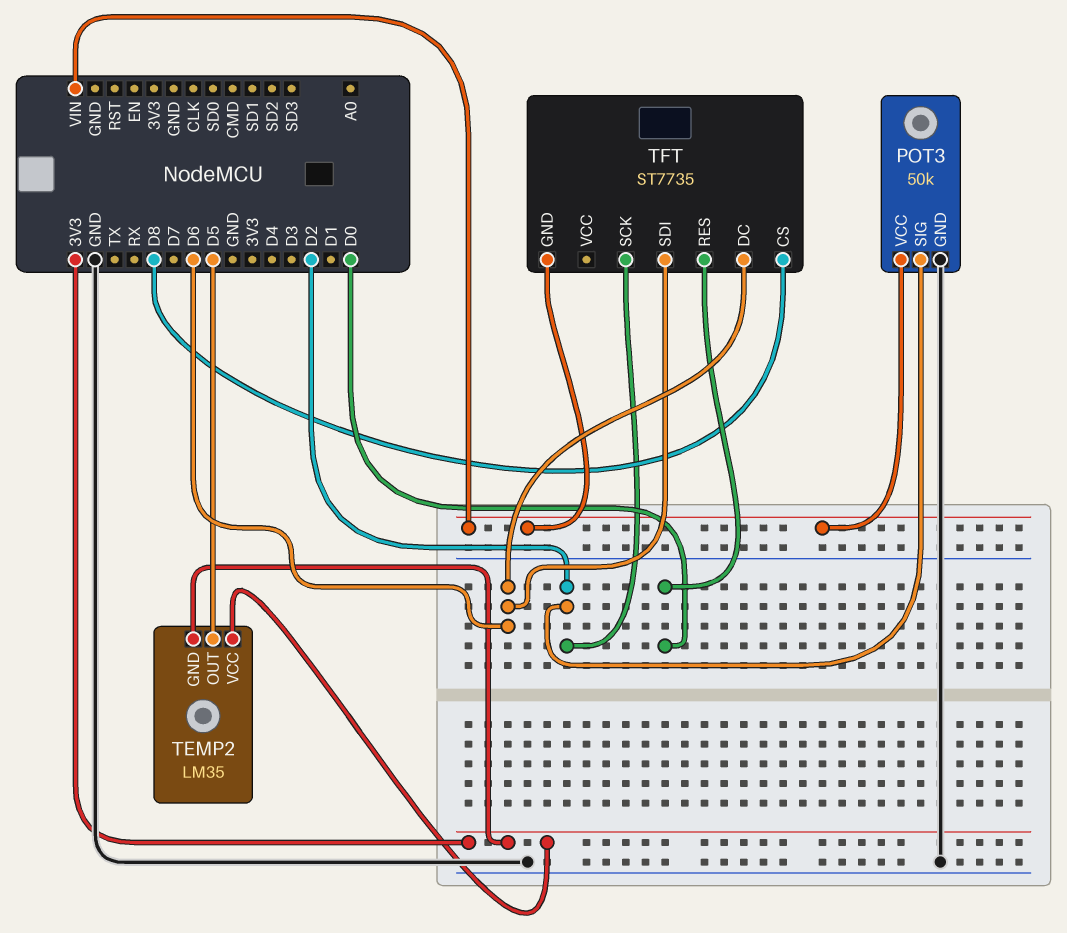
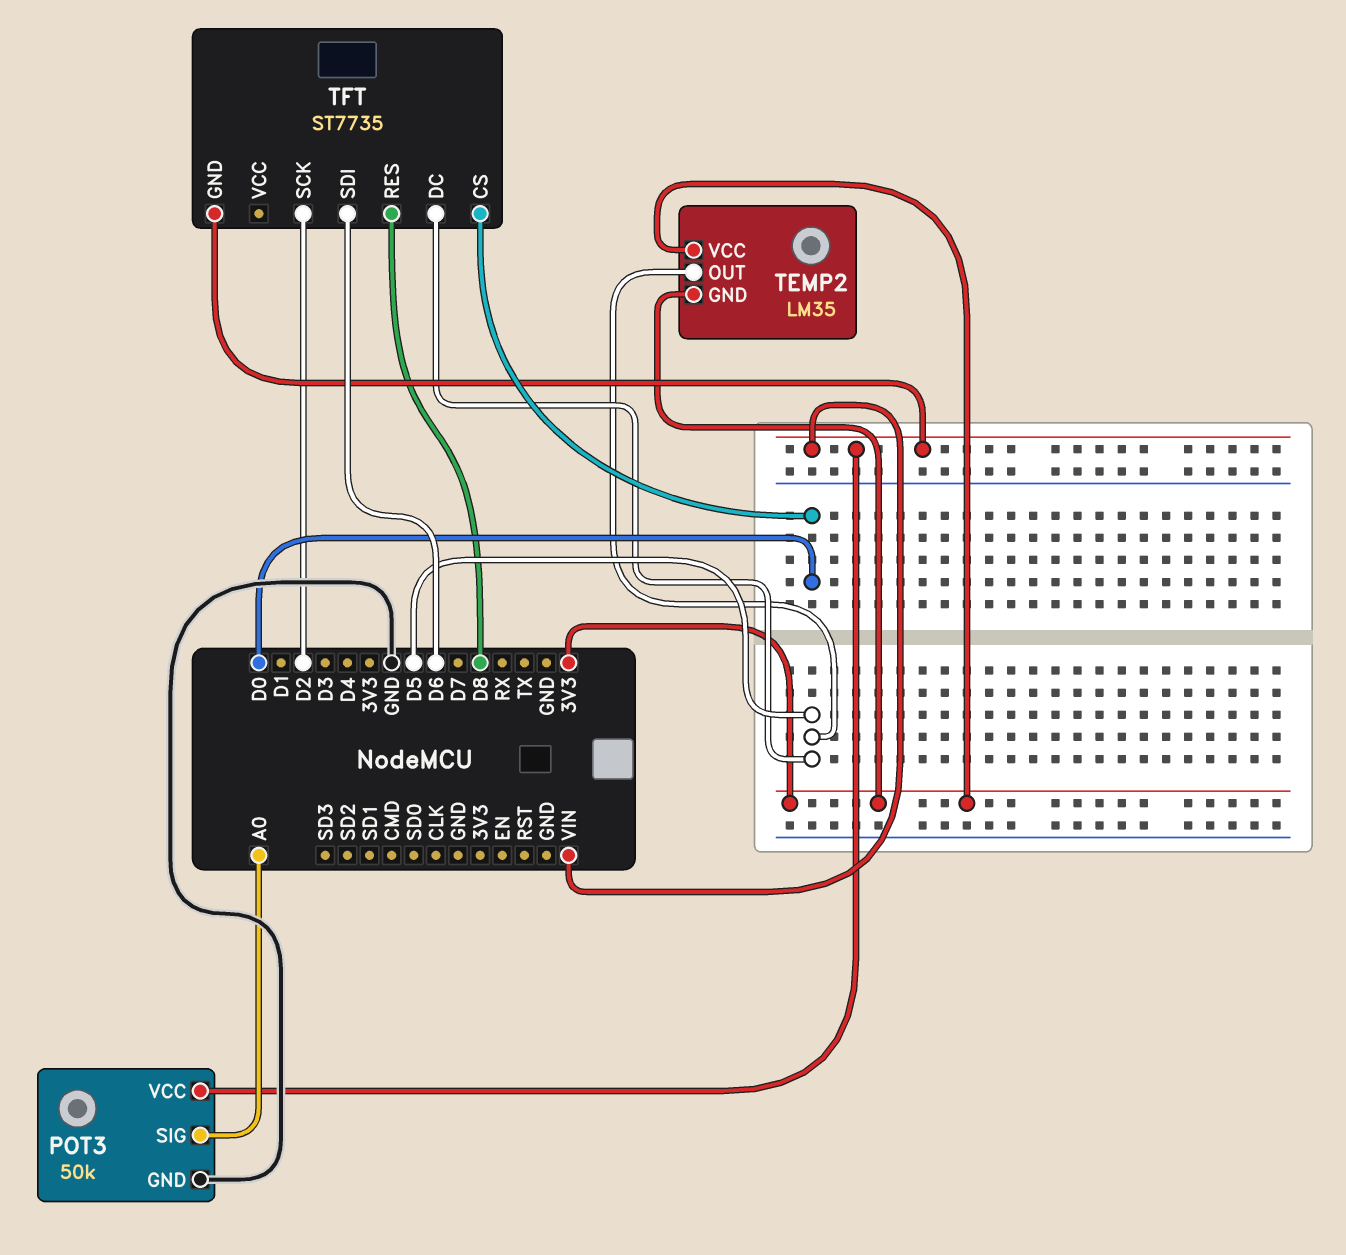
POT3 pin SIG: D2 -> A0
TFT pin CS: D8 -> D0
TFT pin DC: D6 -> D5
TFT pin RES: D0 -> D8

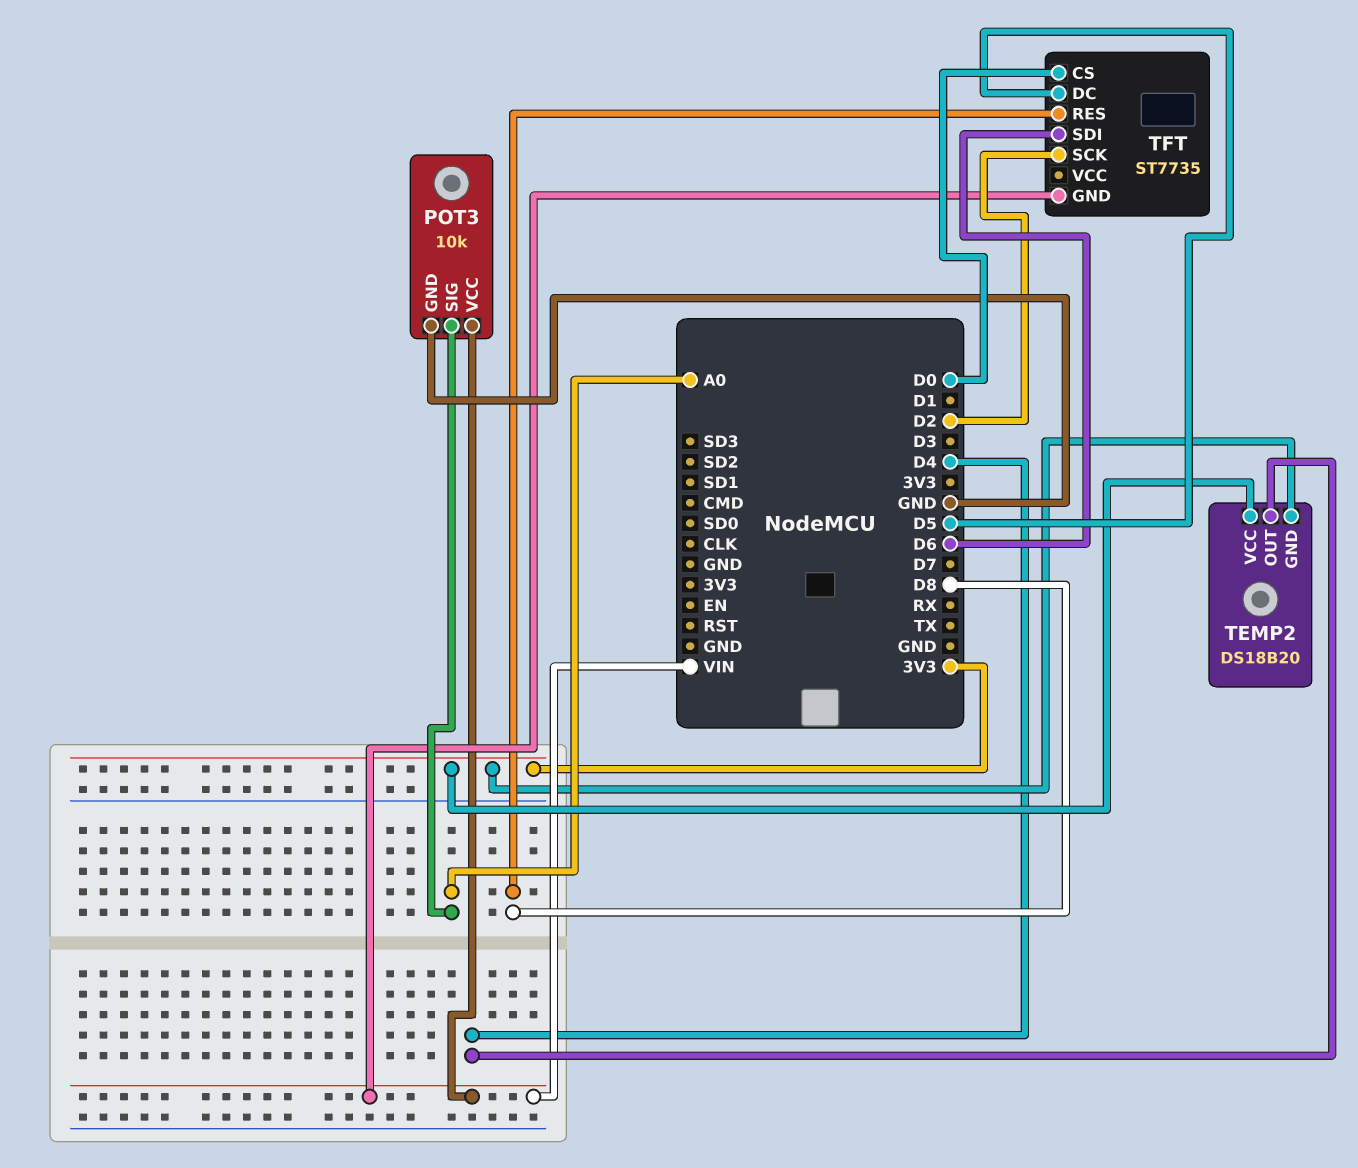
POT3: 50k -> 10k
TEMP2: LM35 -> DS18B20
TEMP2 pin OUT: D5 -> D4

